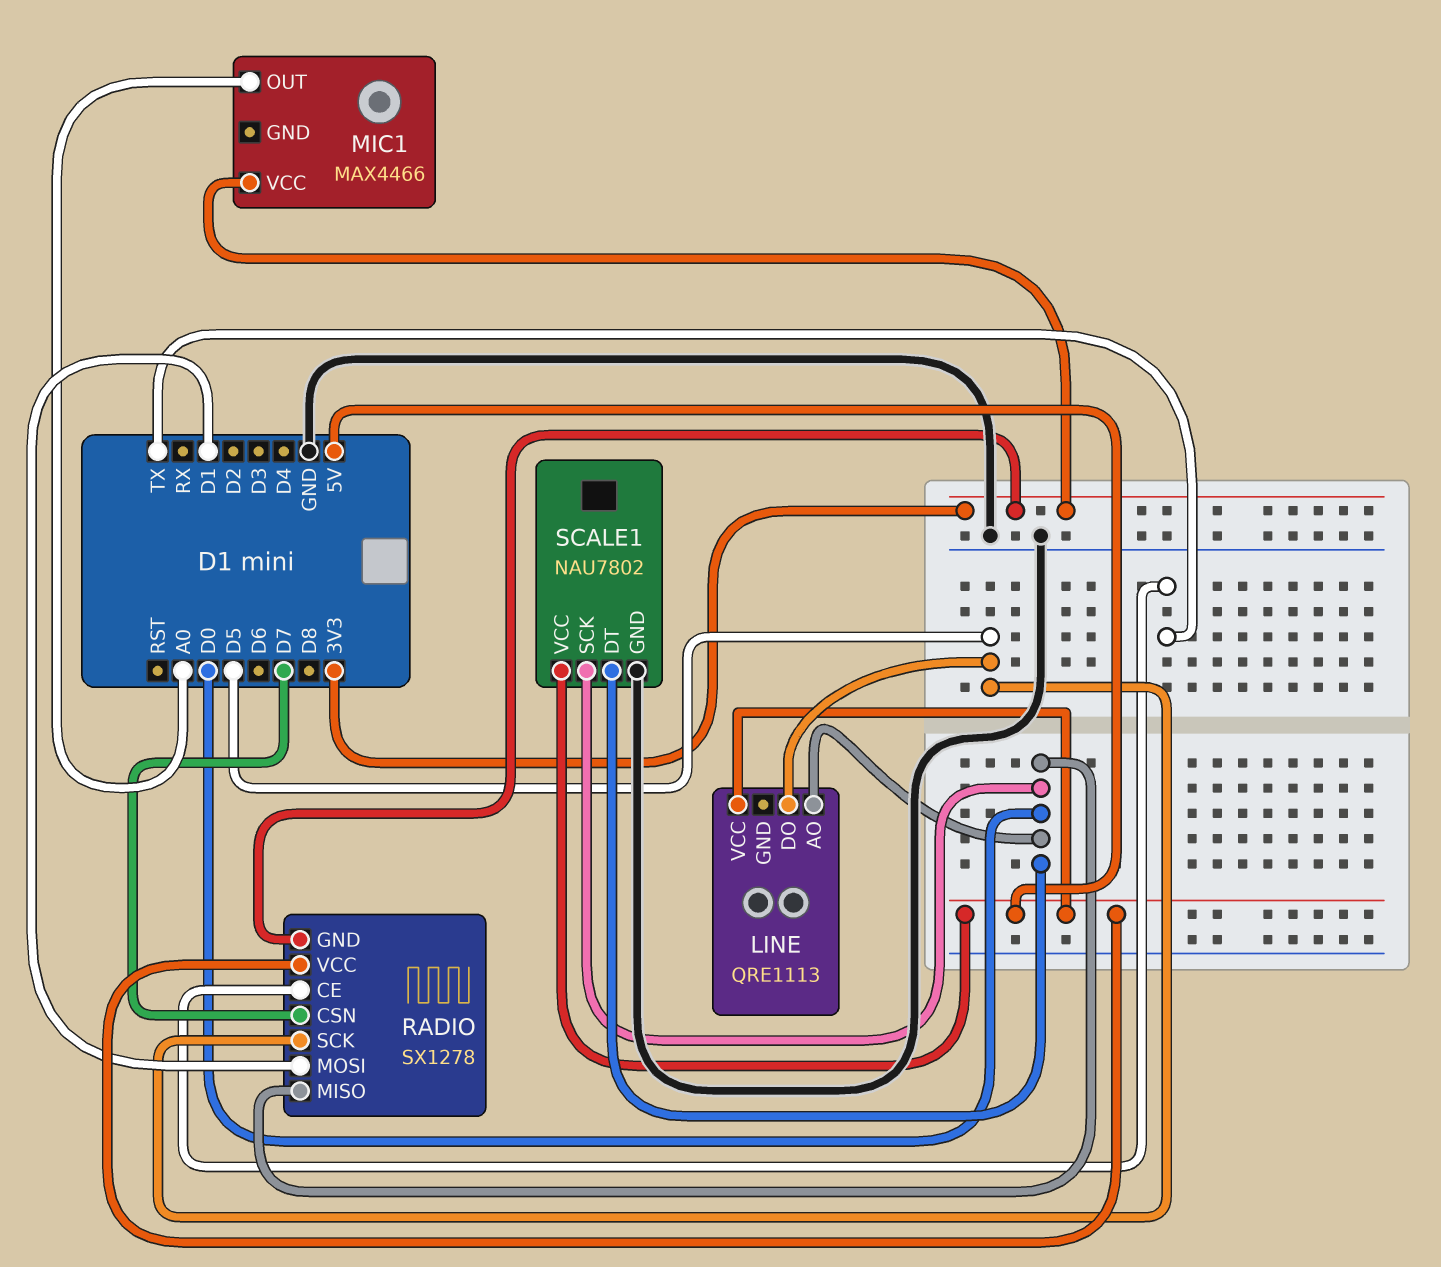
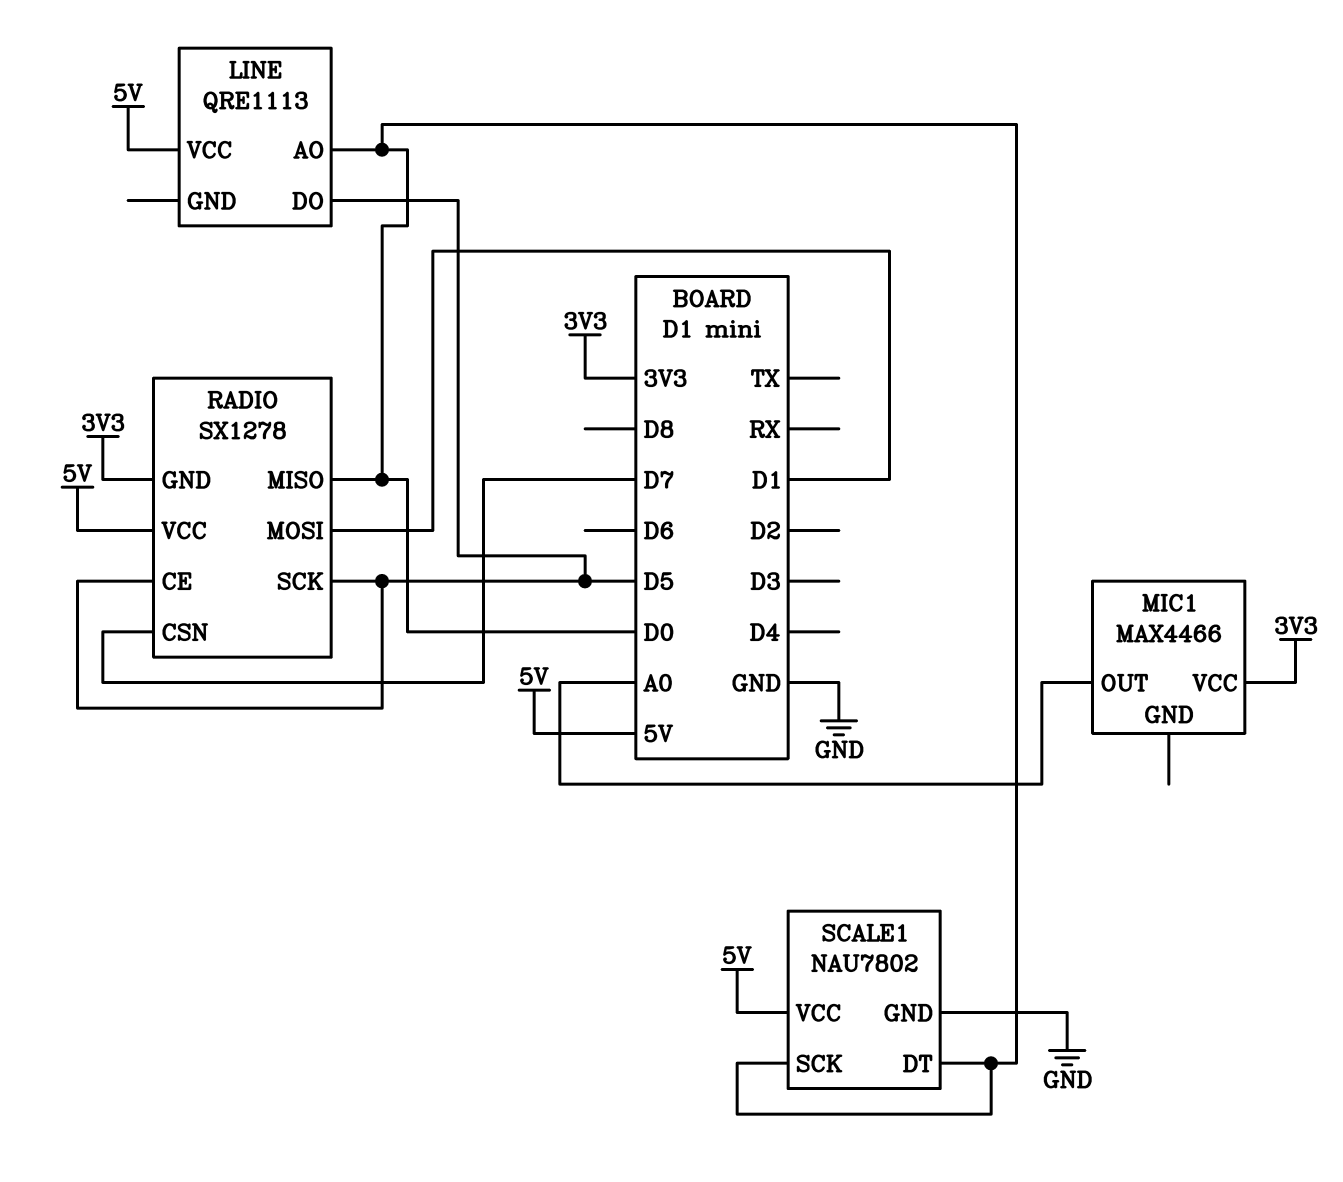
RADIO pin CE: TX -> D5

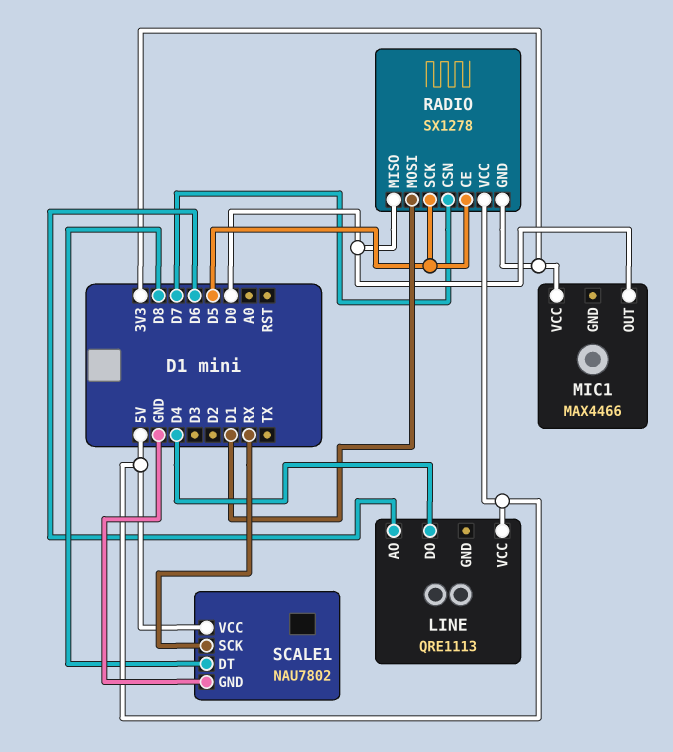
LINE pin AO: D0 -> D6
LINE pin DO: D5 -> D4
MIC1 pin OUT: A0 -> D0
SCALE1 pin DT: D0 -> D8
SCALE1 pin SCK: D0 -> RX

